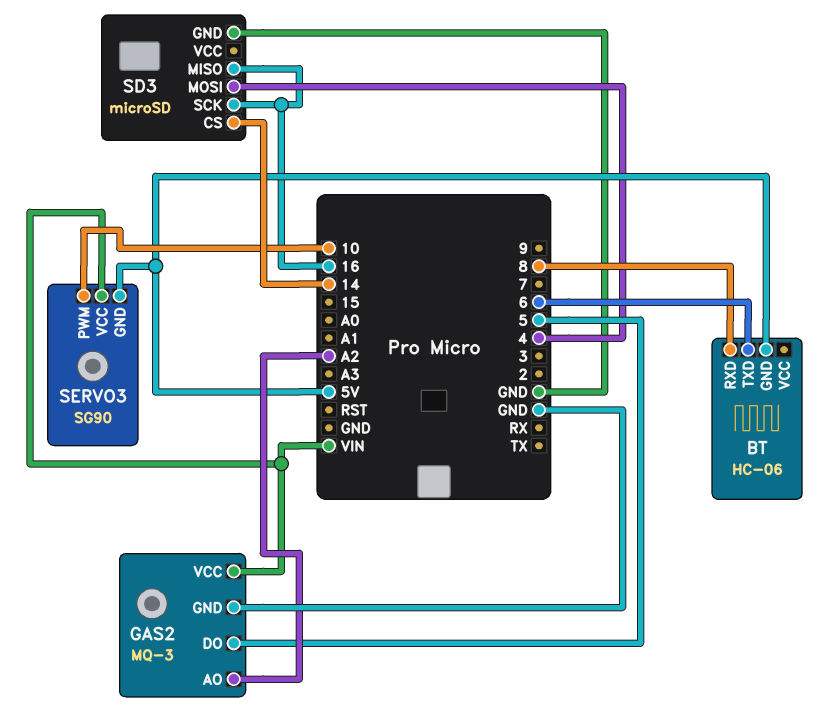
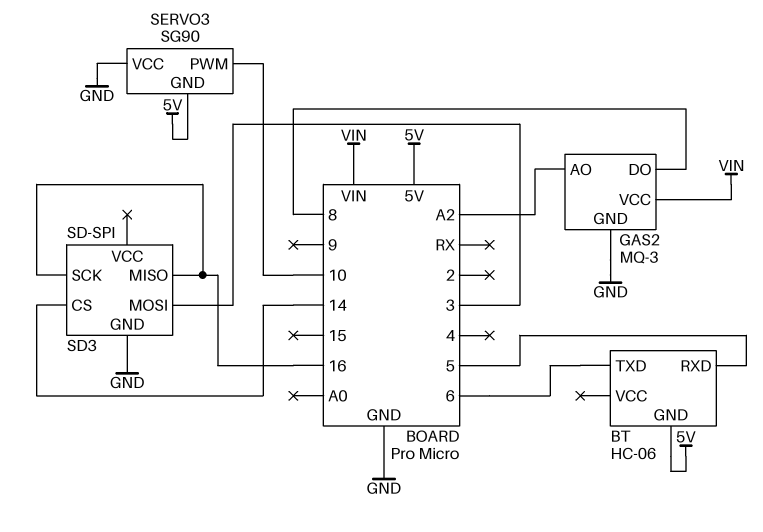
BT pin RXD: 8 -> 5
GAS2 pin DO: 5 -> 8
SD3: microSD -> SD-SPI
SD3 pin MOSI: 4 -> 3
SERVO3 pin VCC: VIN -> GND

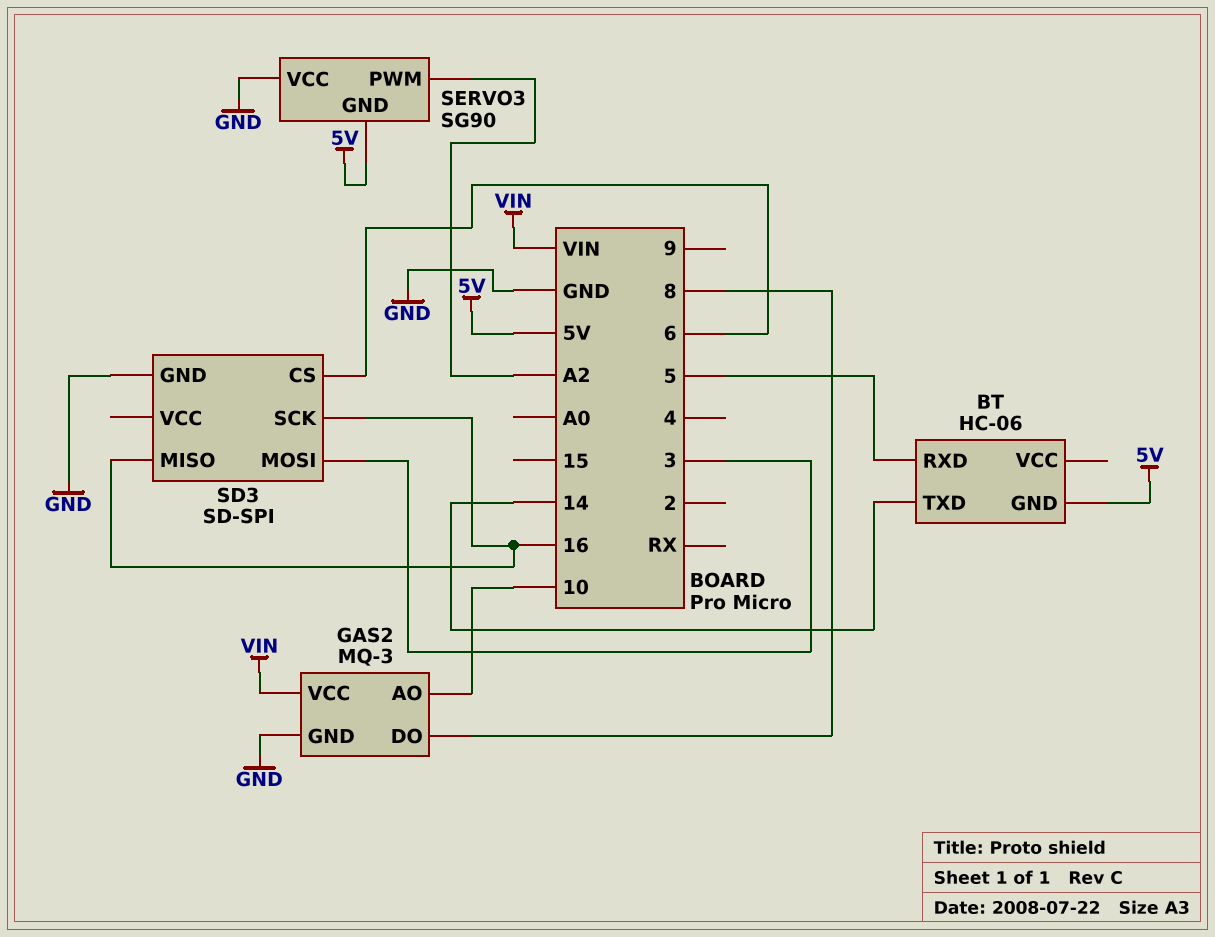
BT pin TXD: 6 -> 14
GAS2 pin AO: A2 -> 10
SD3 pin CS: 14 -> 6
SERVO3 pin PWM: 10 -> A2

